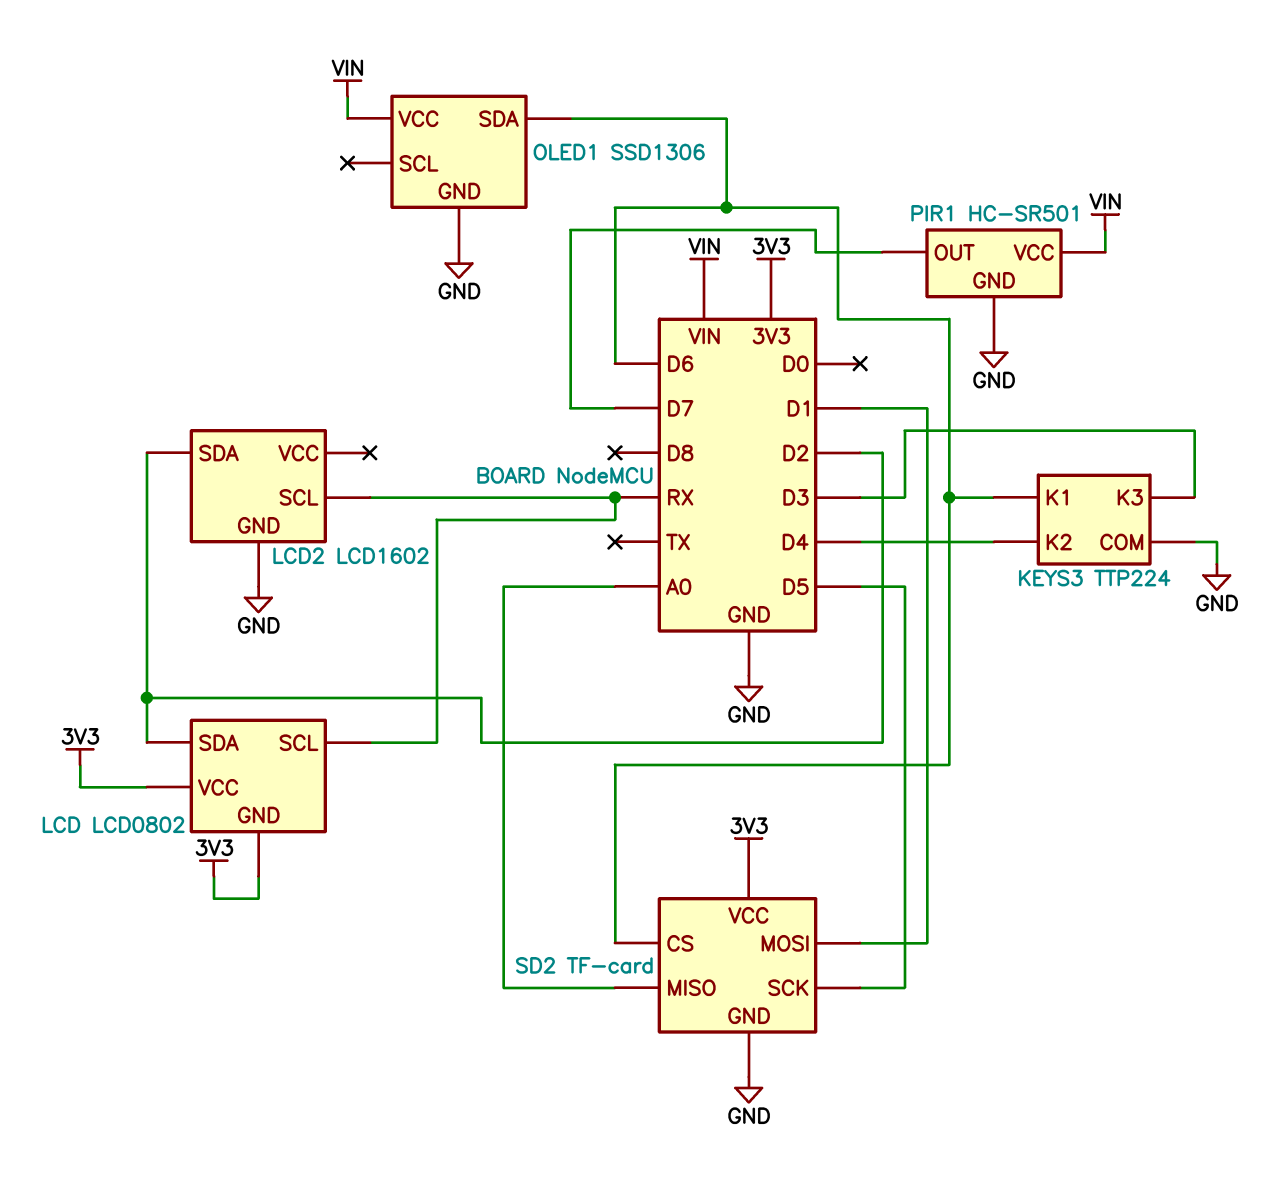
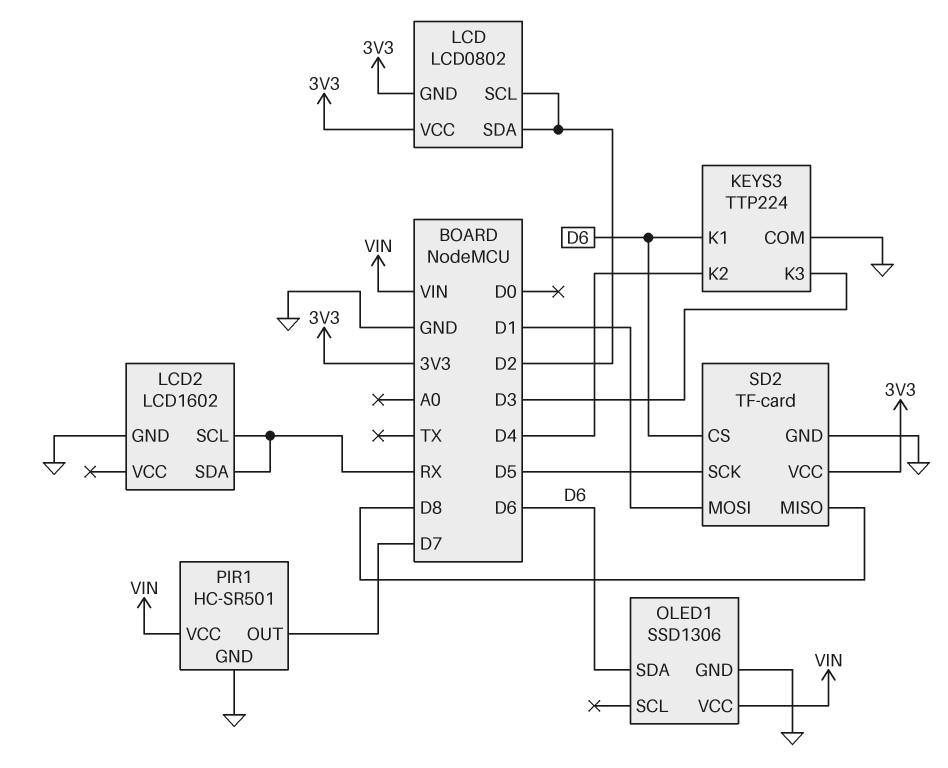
LCD pin SCL: RX -> D2
LCD2 pin SDA: D2 -> RX
SD2 pin MISO: A0 -> D8

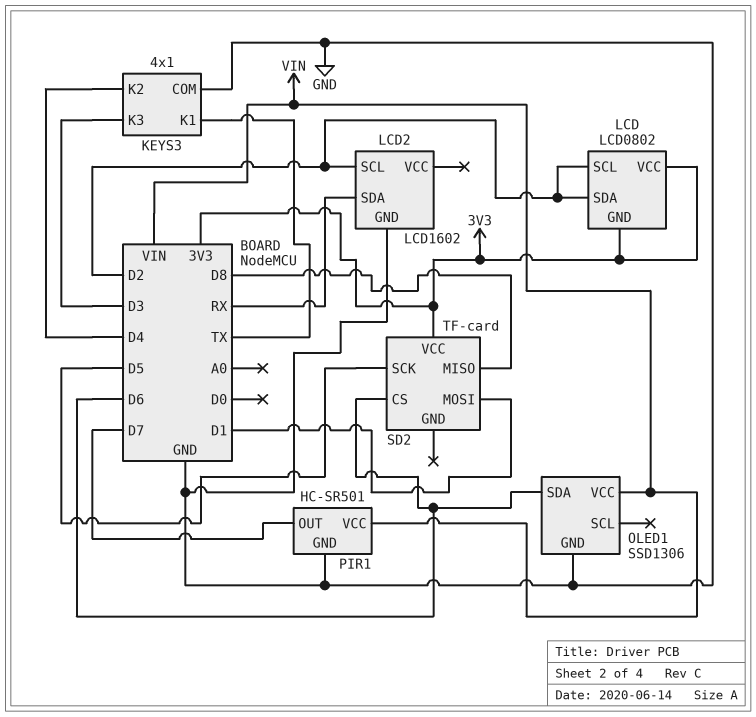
KEYS3: TTP224 -> 4x1
KEYS3 pin K1: D6 -> TX
LCD2 pin SCL: RX -> D2
SD2 pin GND: GND -> none

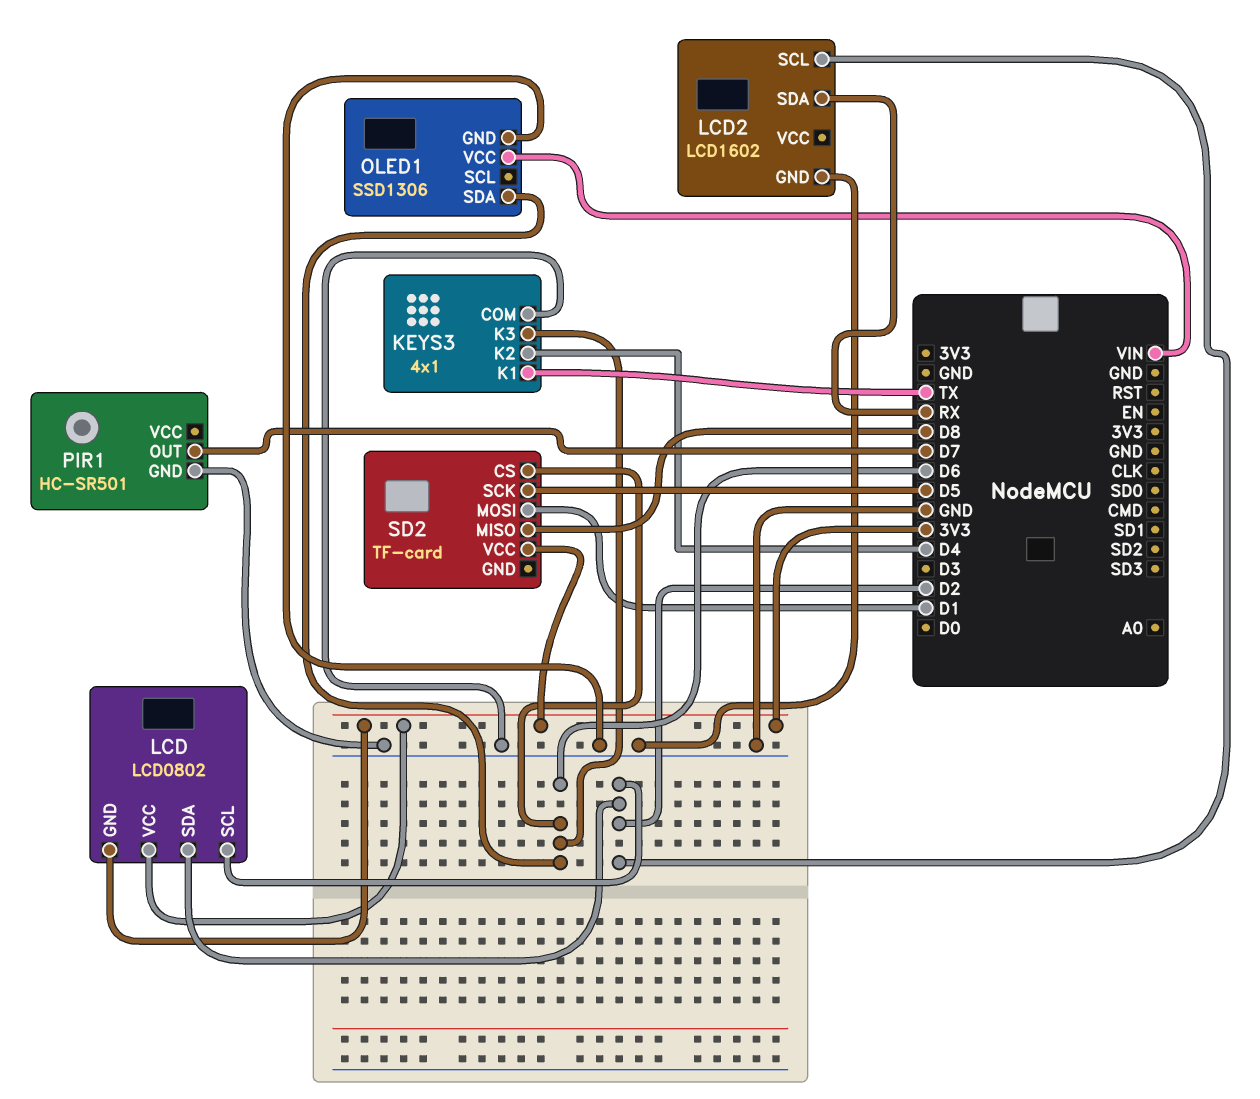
KEYS3 pin K3: D3 -> D6
PIR1 pin VCC: VIN -> none

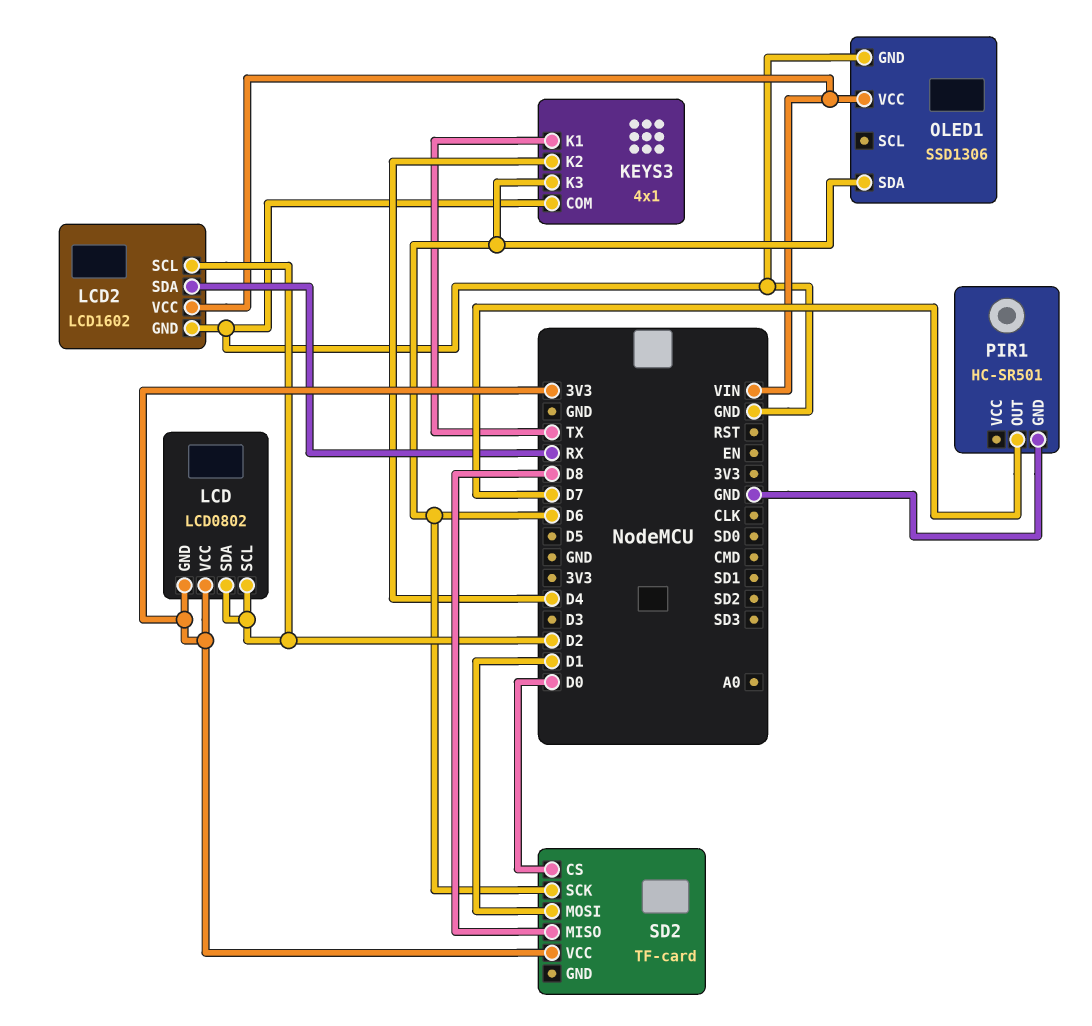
LCD2 pin VCC: none -> VIN
SD2 pin CS: D6 -> D0
SD2 pin SCK: D5 -> D6

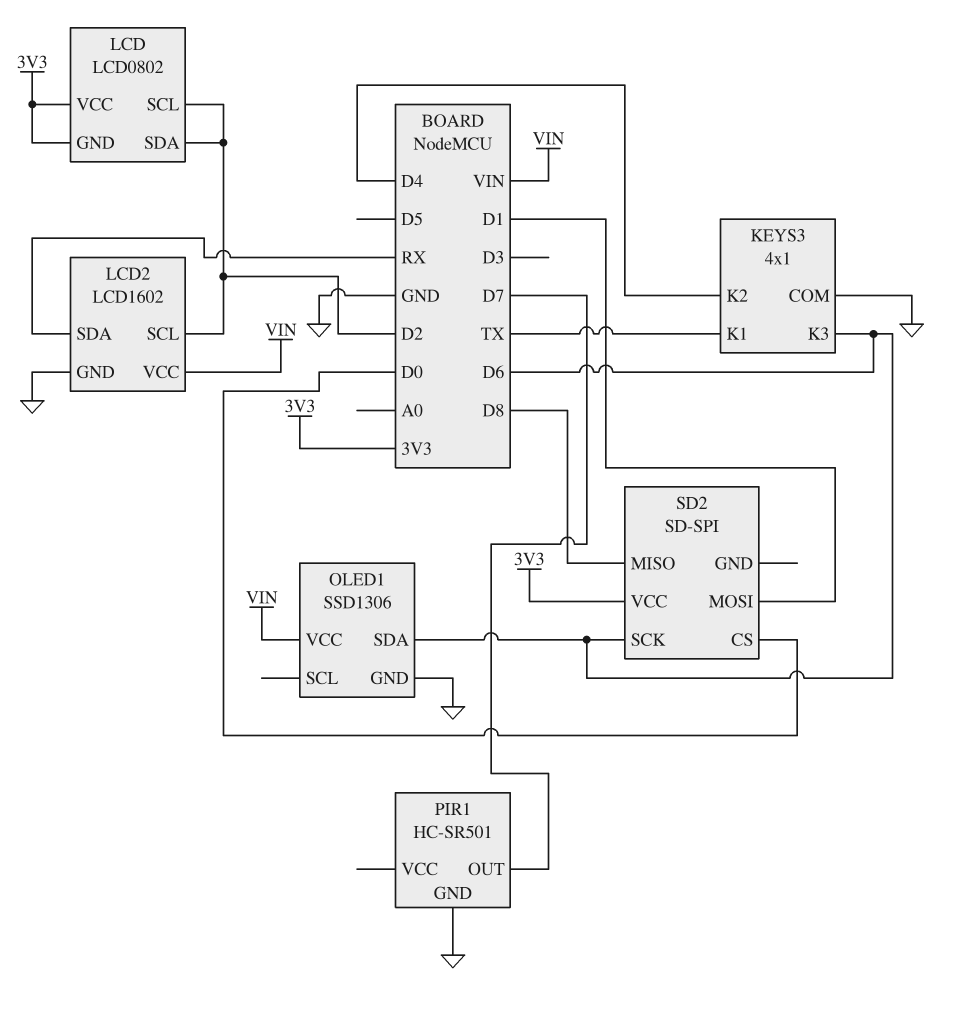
SD2: TF-card -> SD-SPI

